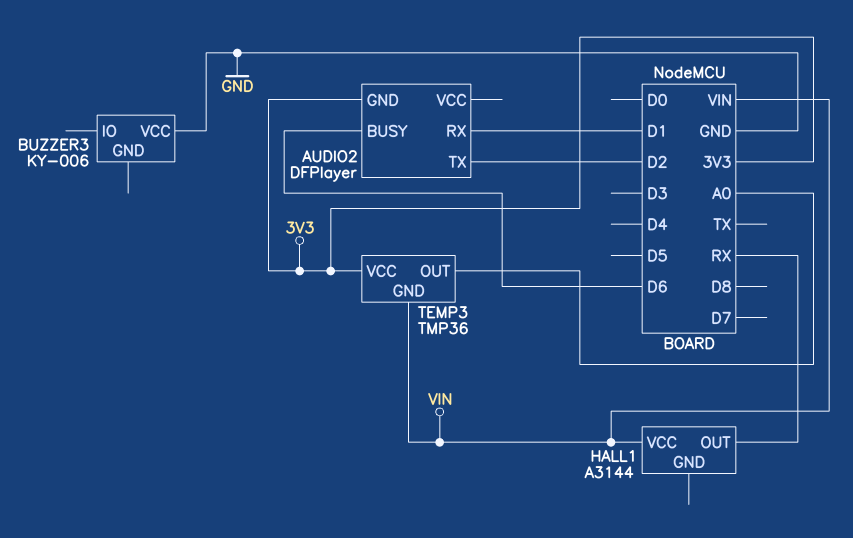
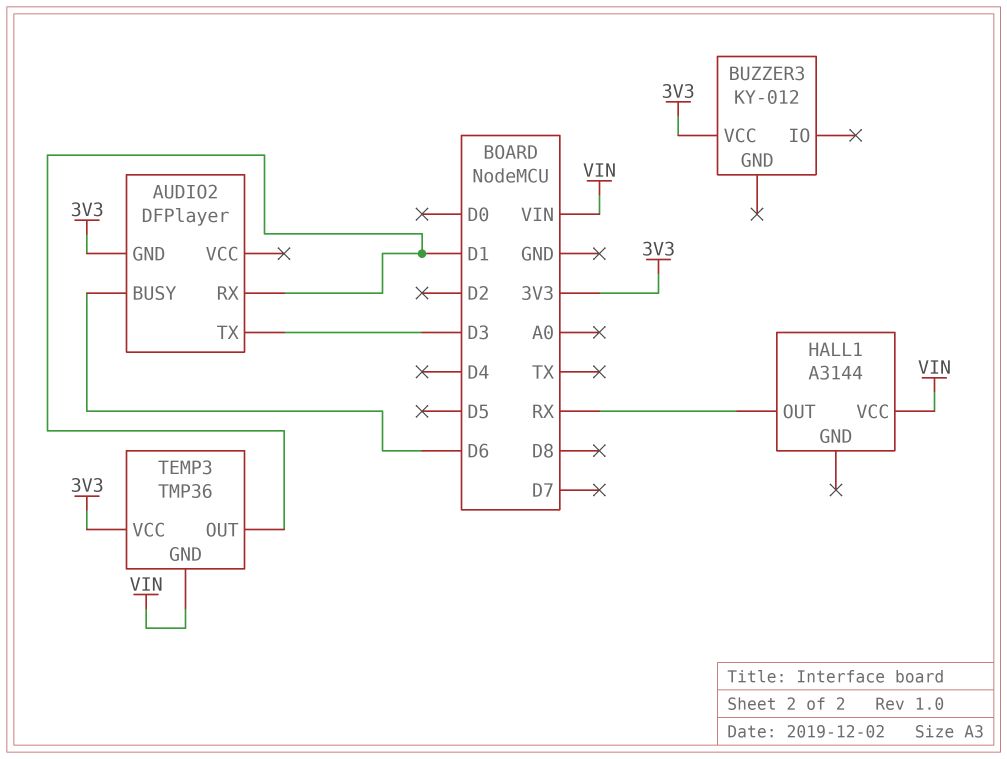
AUDIO2 pin TX: D2 -> D3
BUZZER3: KY-006 -> KY-012
BUZZER3 pin VCC: GND -> 3V3
TEMP3 pin OUT: A0 -> D1

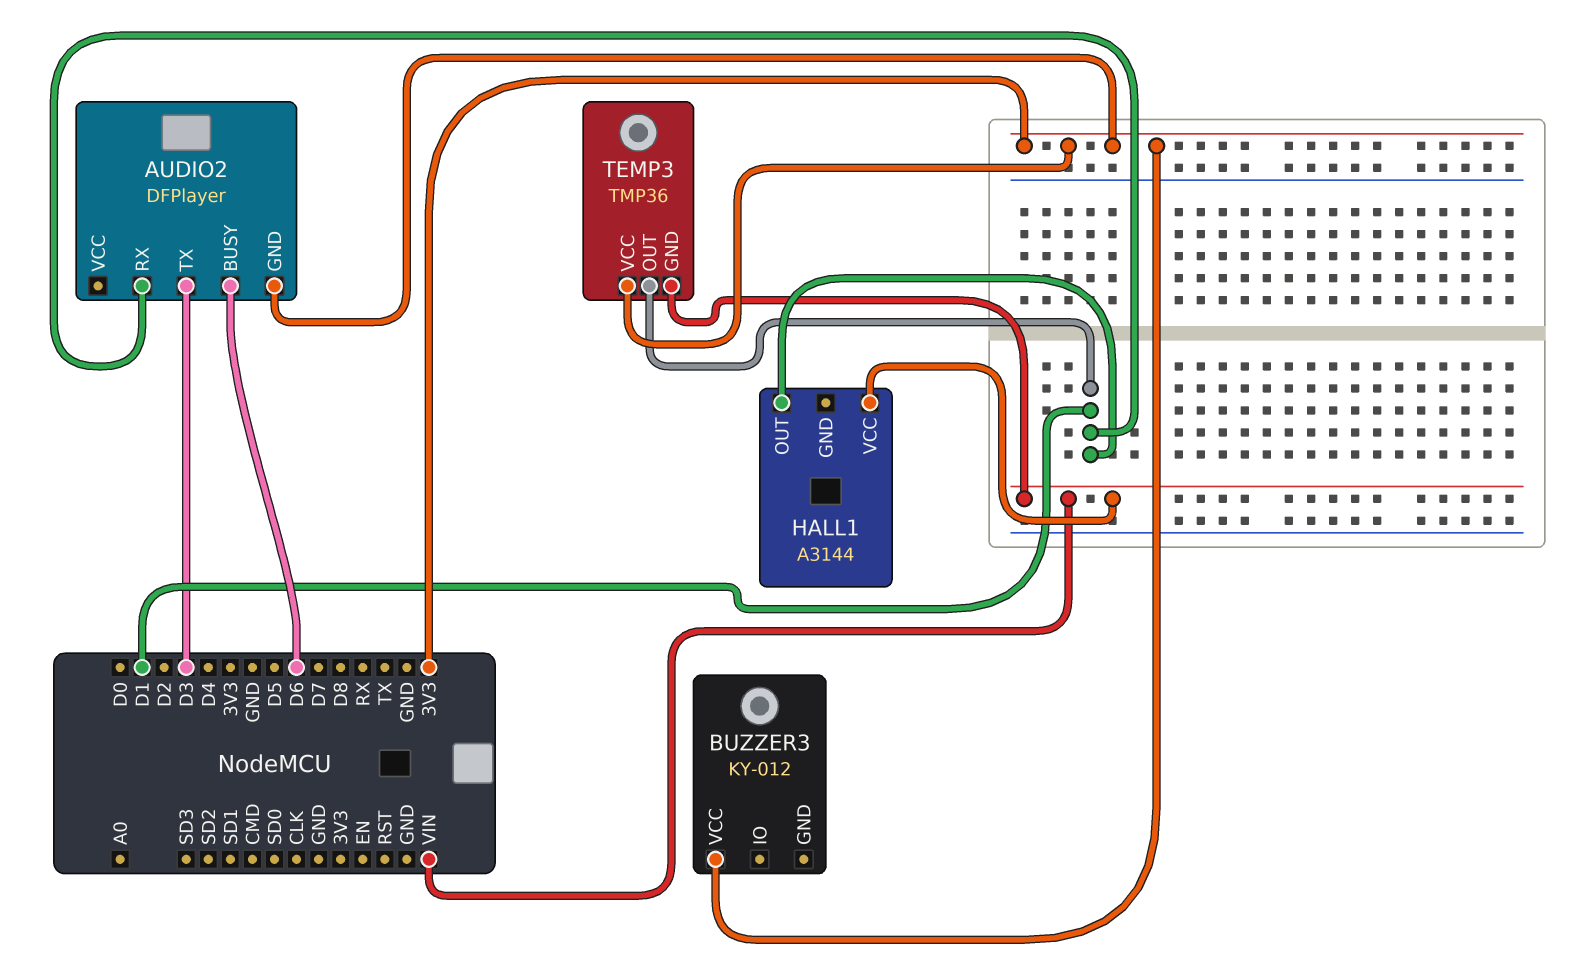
HALL1 pin OUT: RX -> D1

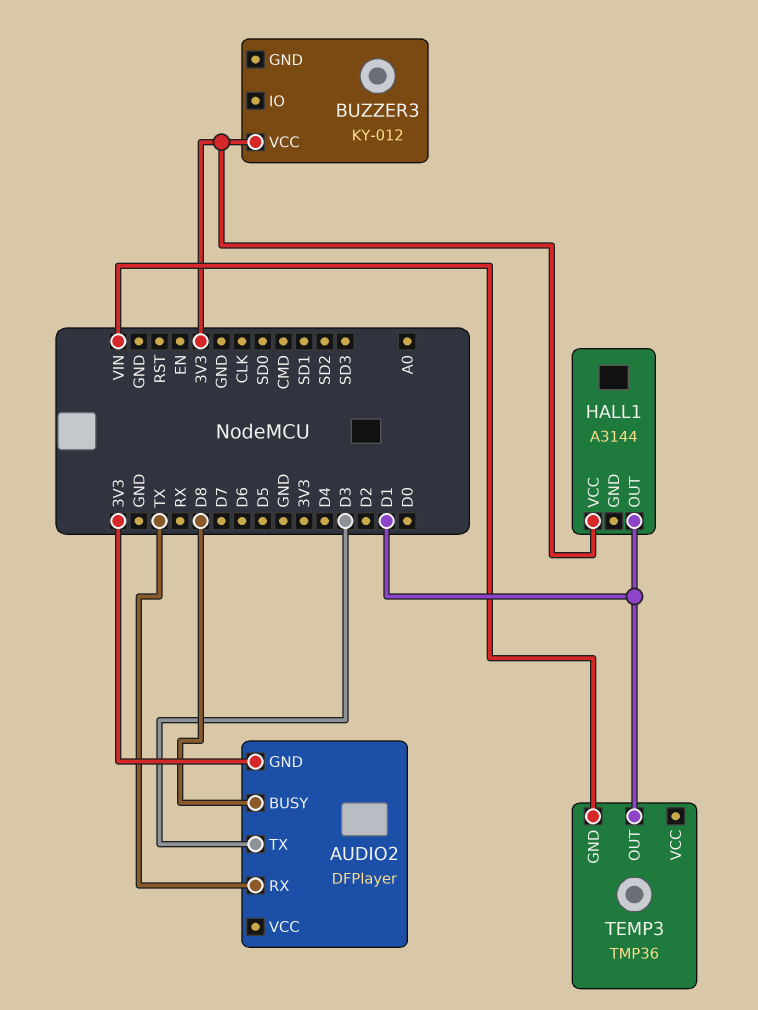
AUDIO2 pin BUSY: D6 -> D8
AUDIO2 pin RX: D1 -> TX
HALL1 pin VCC: VIN -> 3V3
TEMP3 pin VCC: 3V3 -> none

